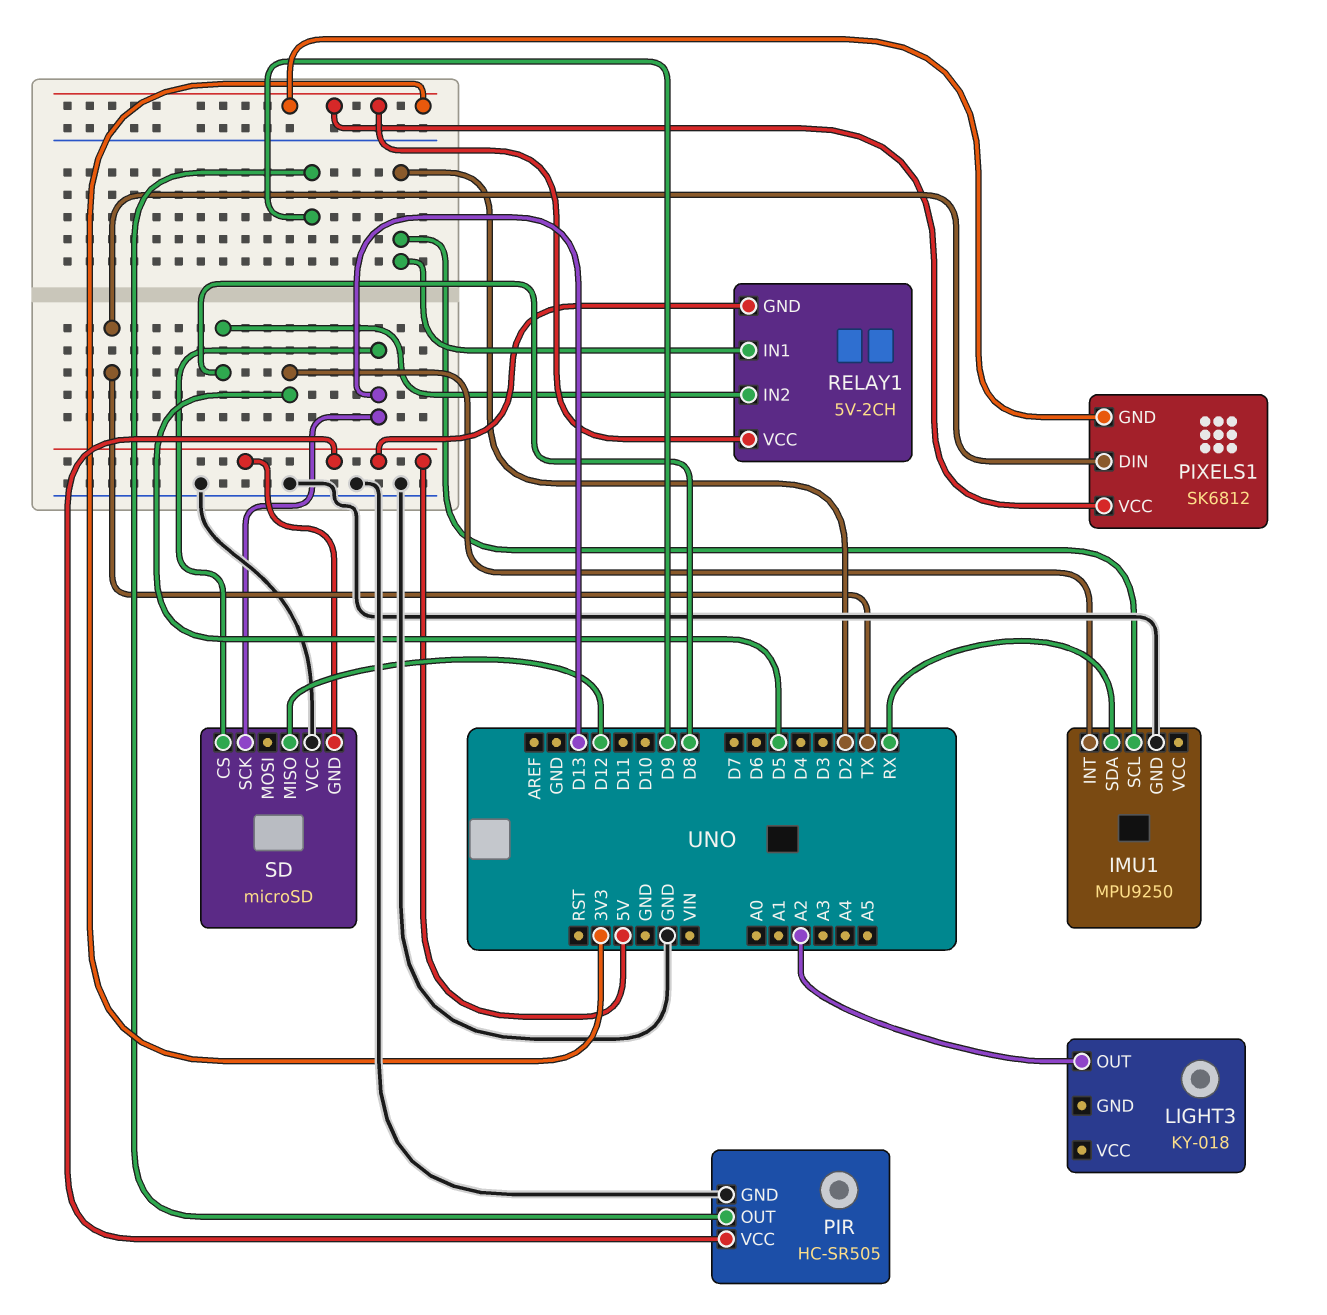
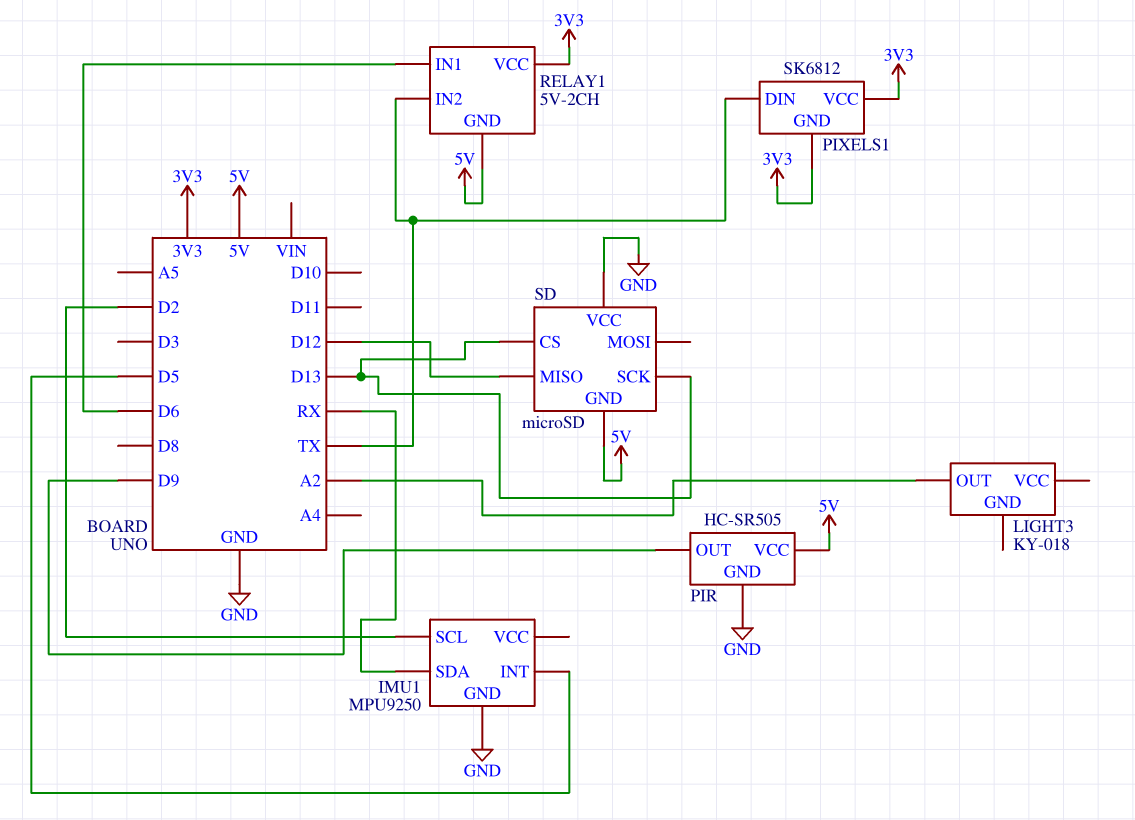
RELAY1 pin IN1: D2 -> D6
RELAY1 pin IN2: D8 -> TX

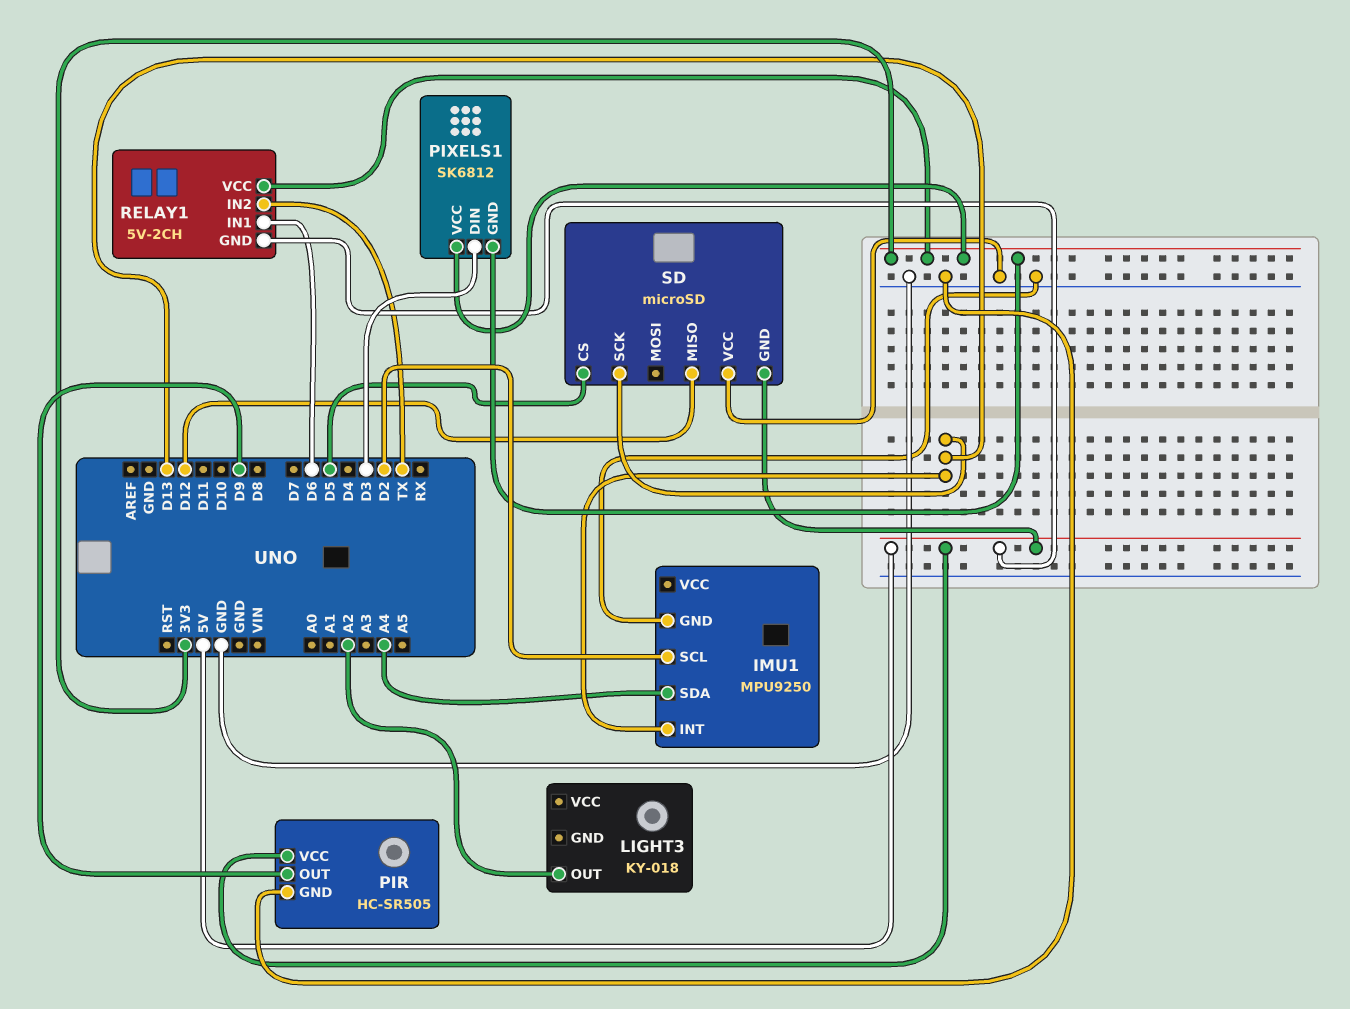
IMU1 pin INT: D5 -> D13
IMU1 pin SDA: RX -> A4
PIXELS1 pin DIN: TX -> D3
SD pin CS: D13 -> D5

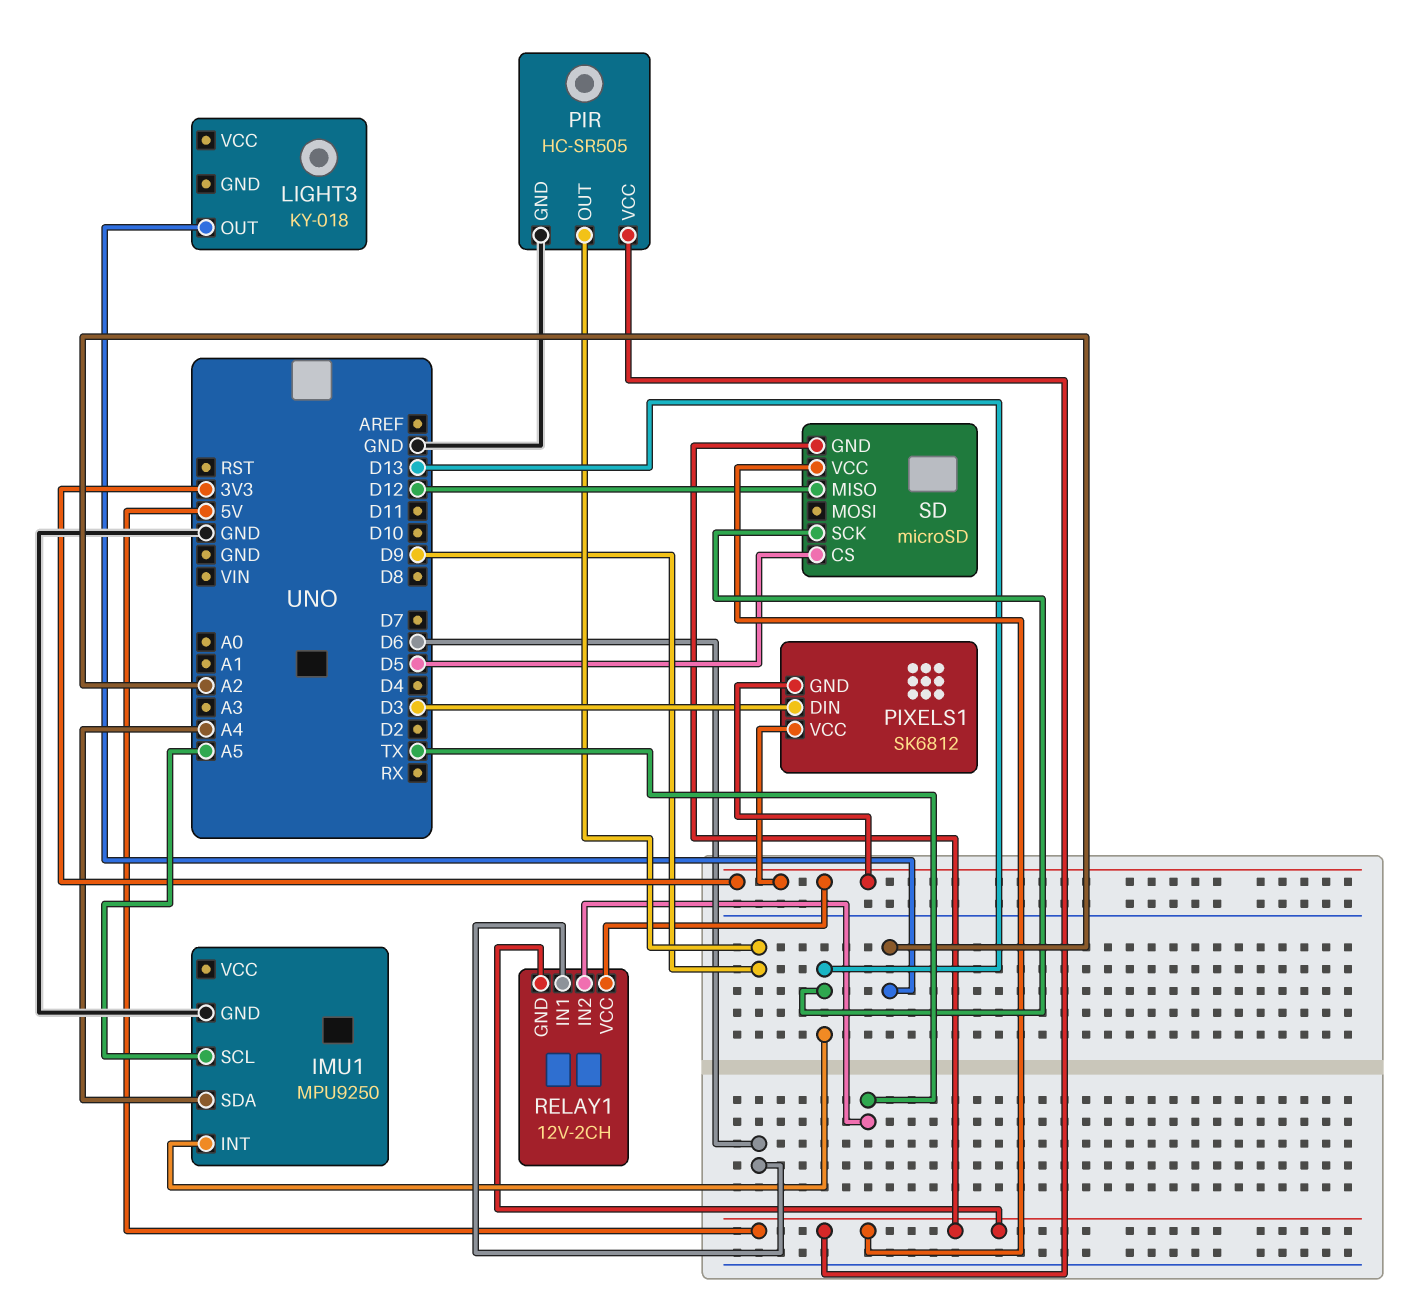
IMU1 pin SCL: D2 -> A5
RELAY1: 5V-2CH -> 12V-2CH
SD pin VCC: GND -> 5V

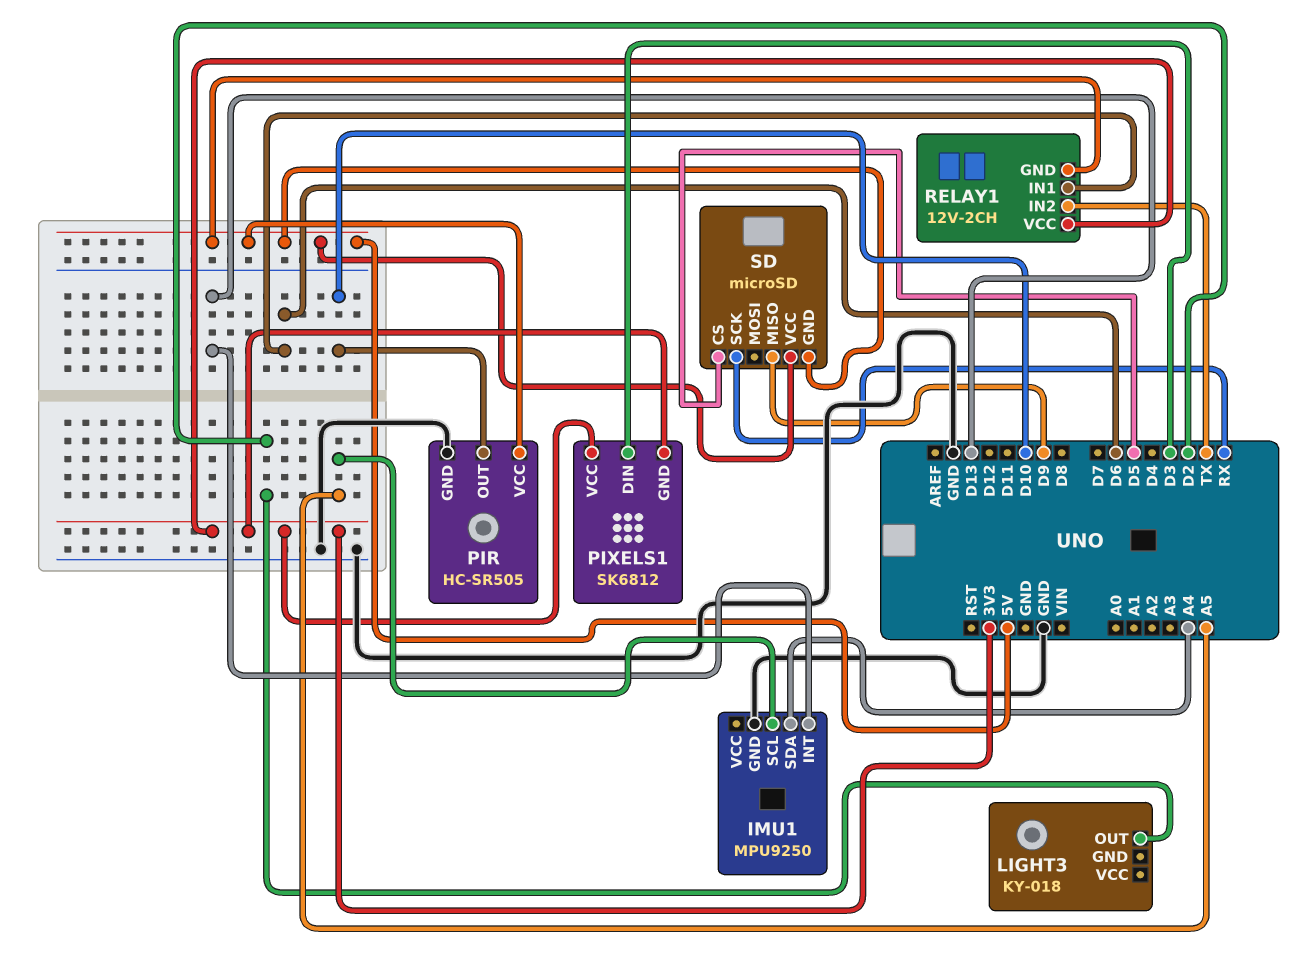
LIGHT3 pin OUT: A2 -> D2
PIR pin OUT: D9 -> D10
SD pin MISO: D12 -> D9
SD pin SCK: D13 -> RX

